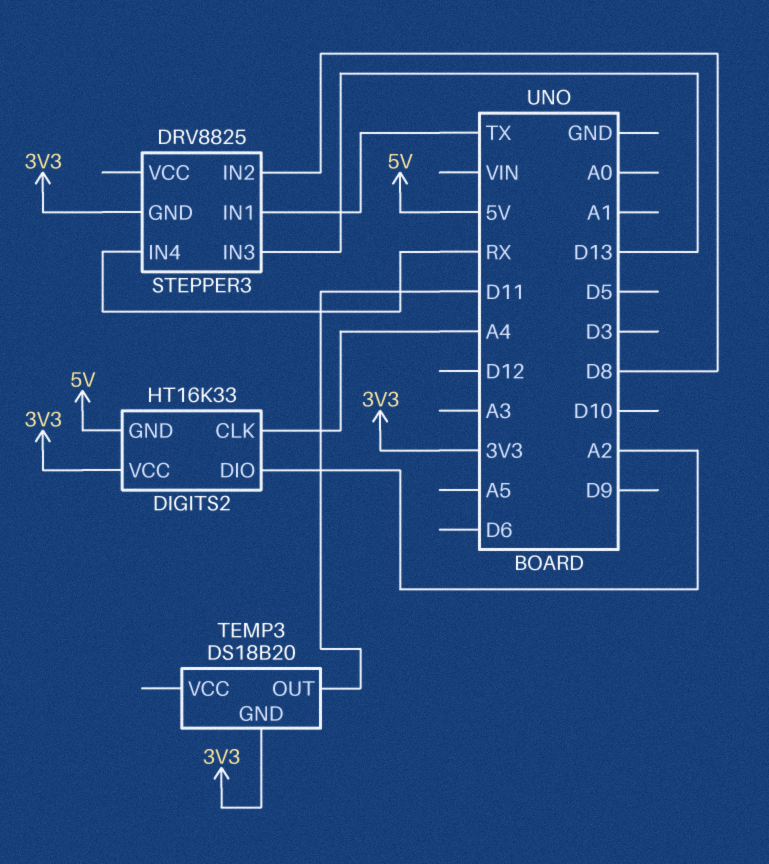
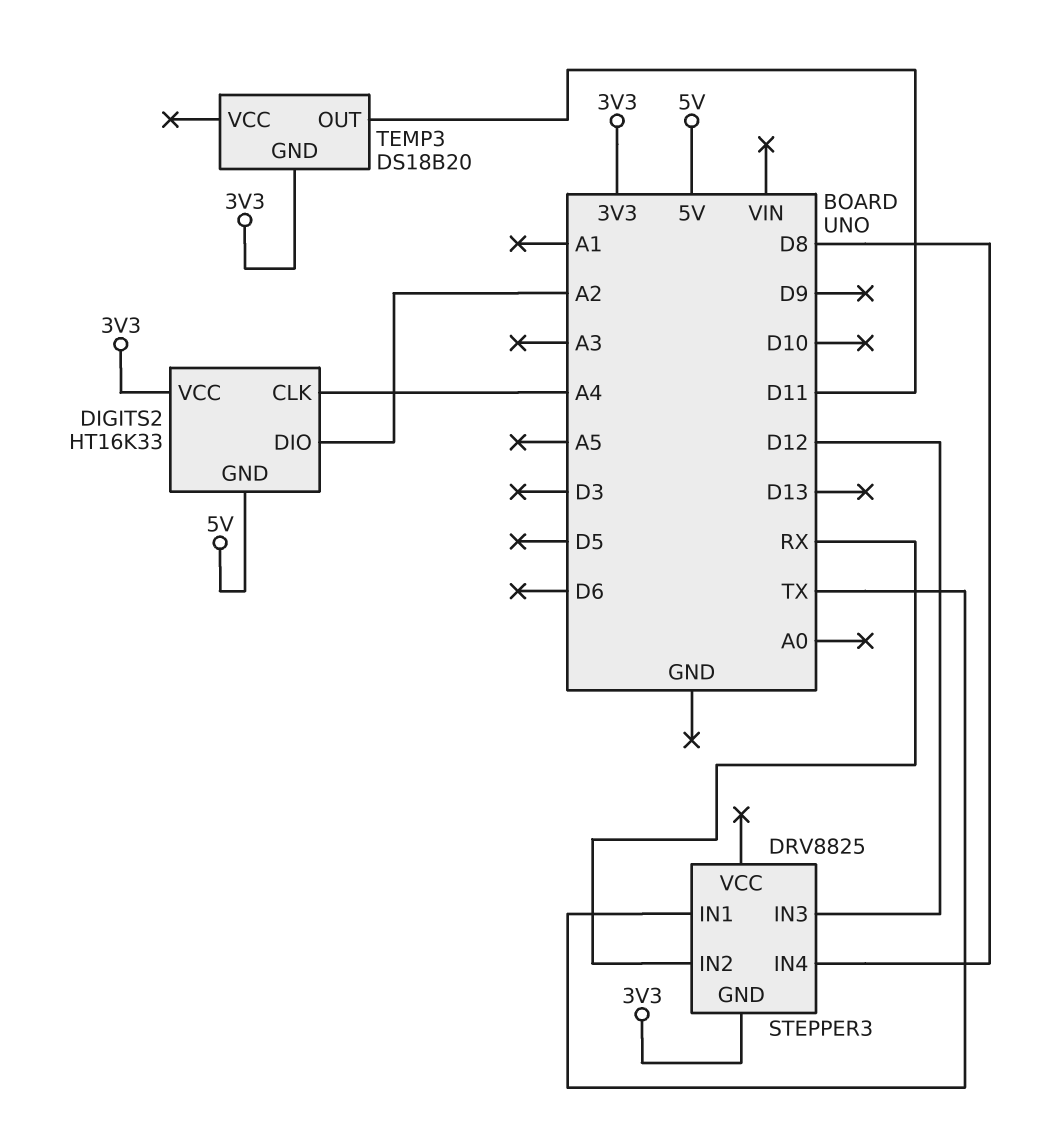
STEPPER3 pin IN2: D8 -> RX
STEPPER3 pin IN3: D13 -> D12
STEPPER3 pin IN4: RX -> D8

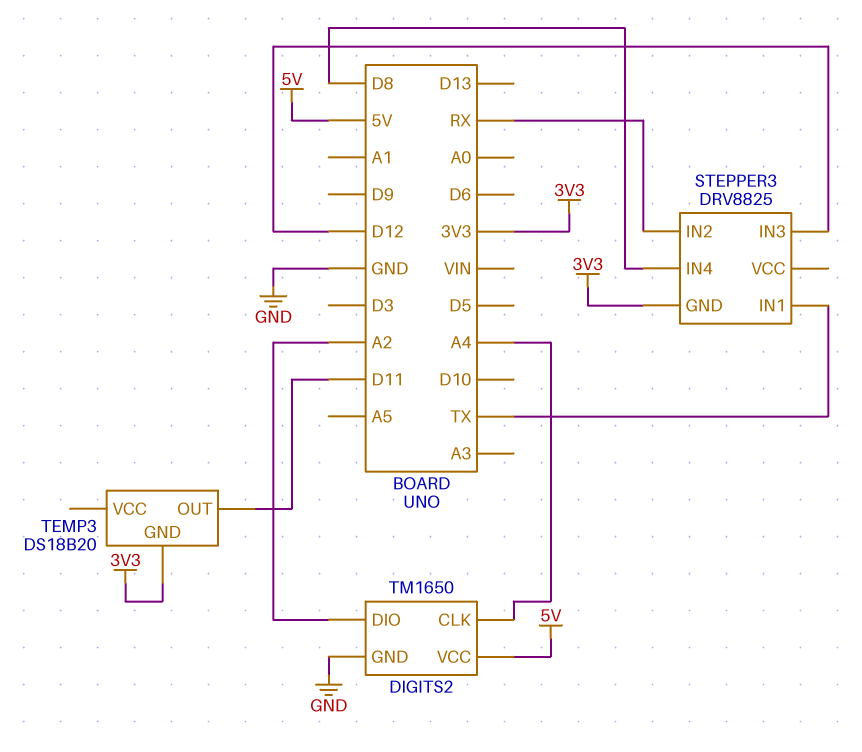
DIGITS2: HT16K33 -> TM1650
DIGITS2 pin GND: 5V -> GND
DIGITS2 pin VCC: 3V3 -> 5V

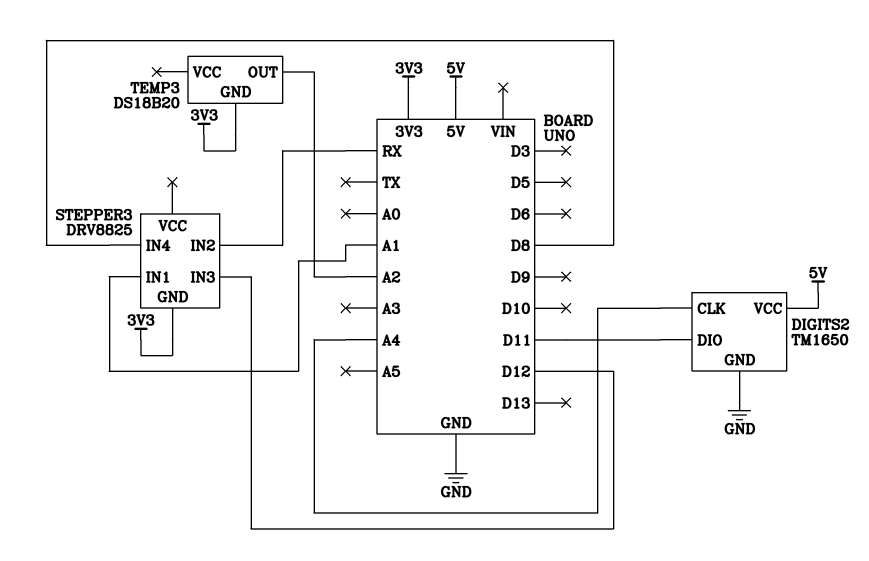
DIGITS2 pin DIO: A2 -> D11
STEPPER3 pin IN1: TX -> A1
TEMP3 pin OUT: D11 -> A2

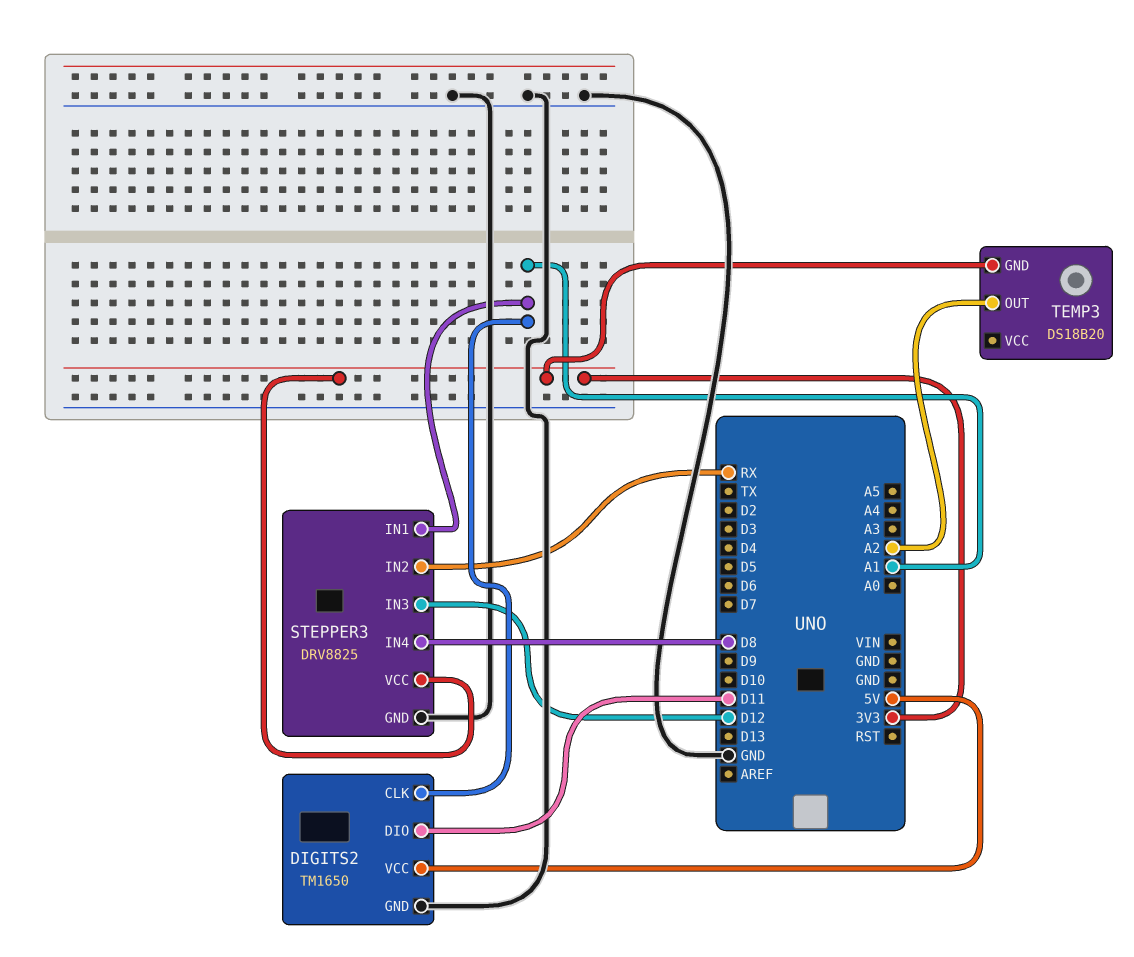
DIGITS2 pin CLK: A4 -> A1
STEPPER3 pin GND: 3V3 -> GND
STEPPER3 pin VCC: none -> 3V3

